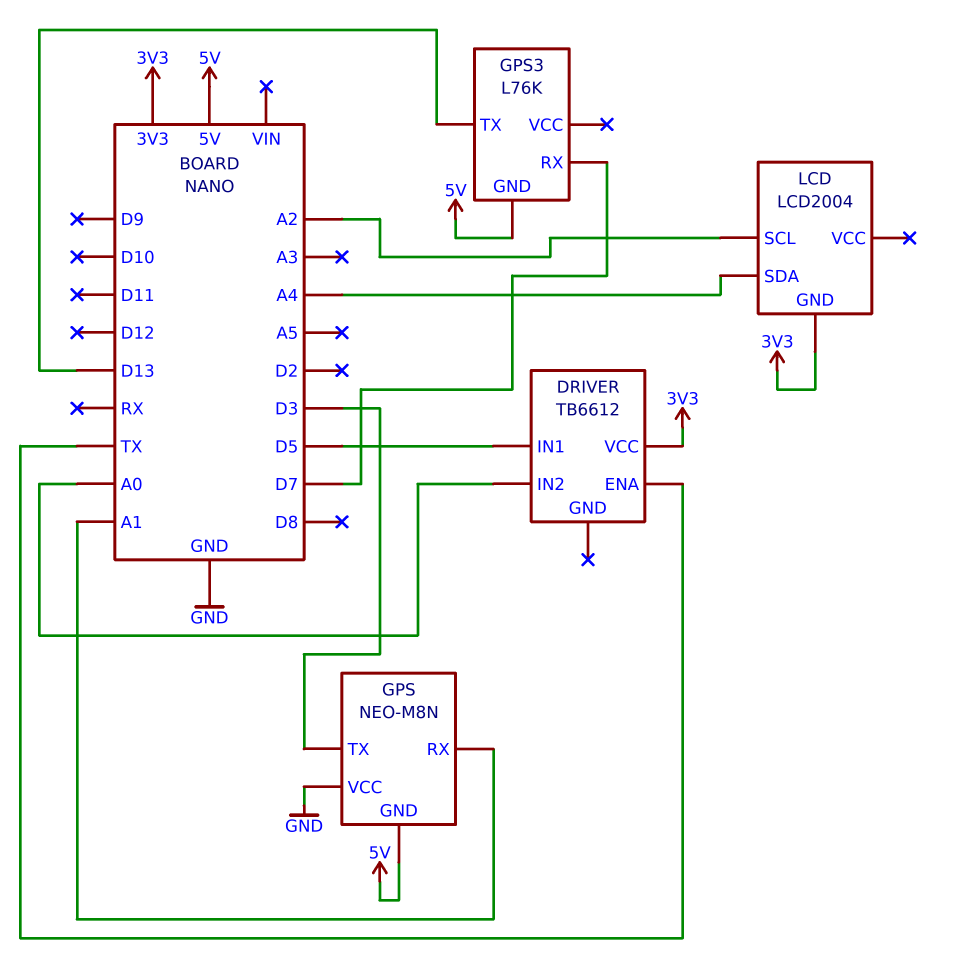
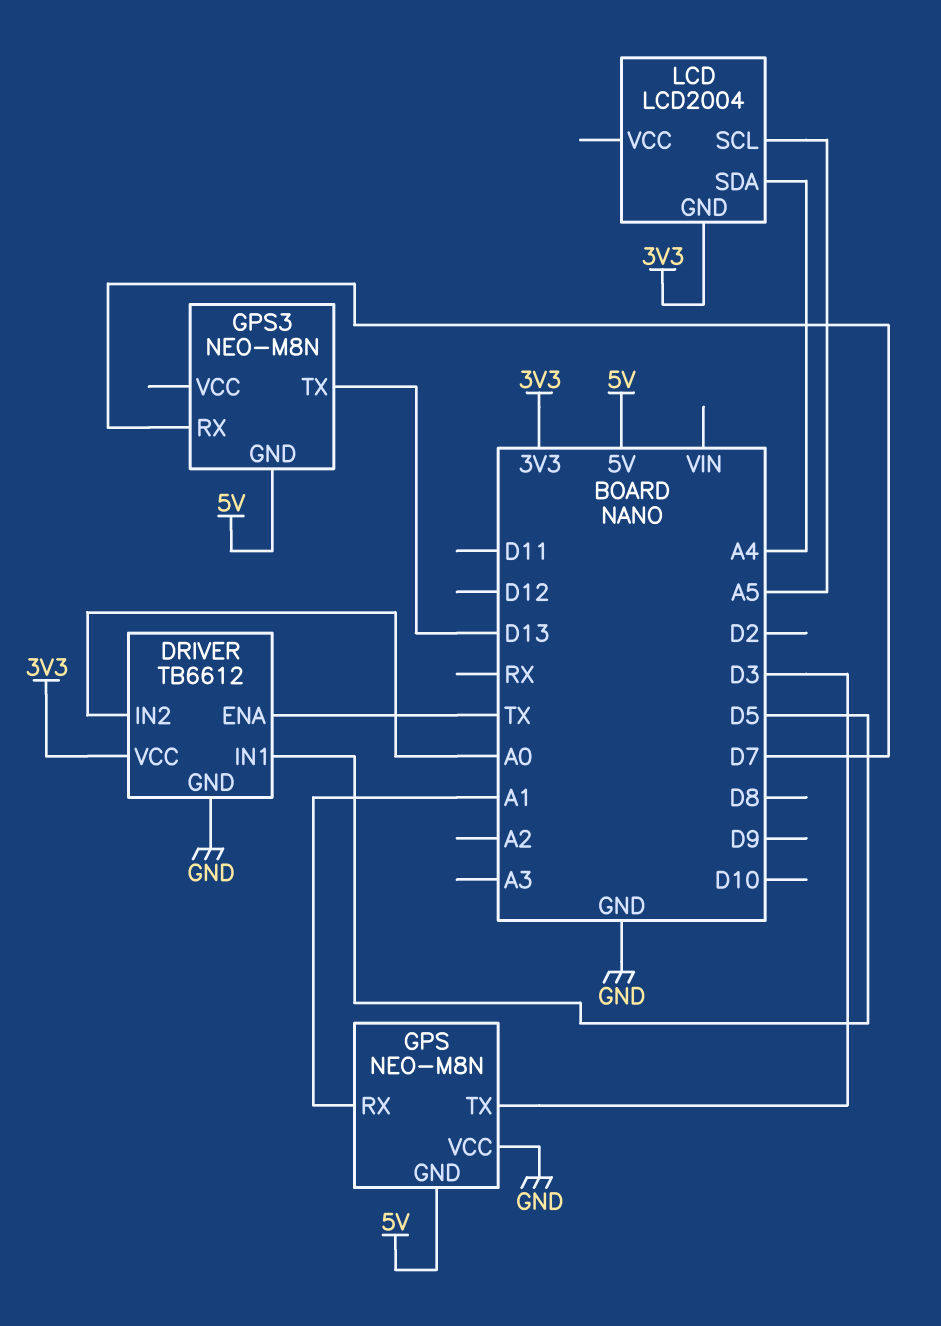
DRIVER pin GND: none -> GND
GPS3: L76K -> NEO-M8N
LCD pin SCL: A2 -> A5

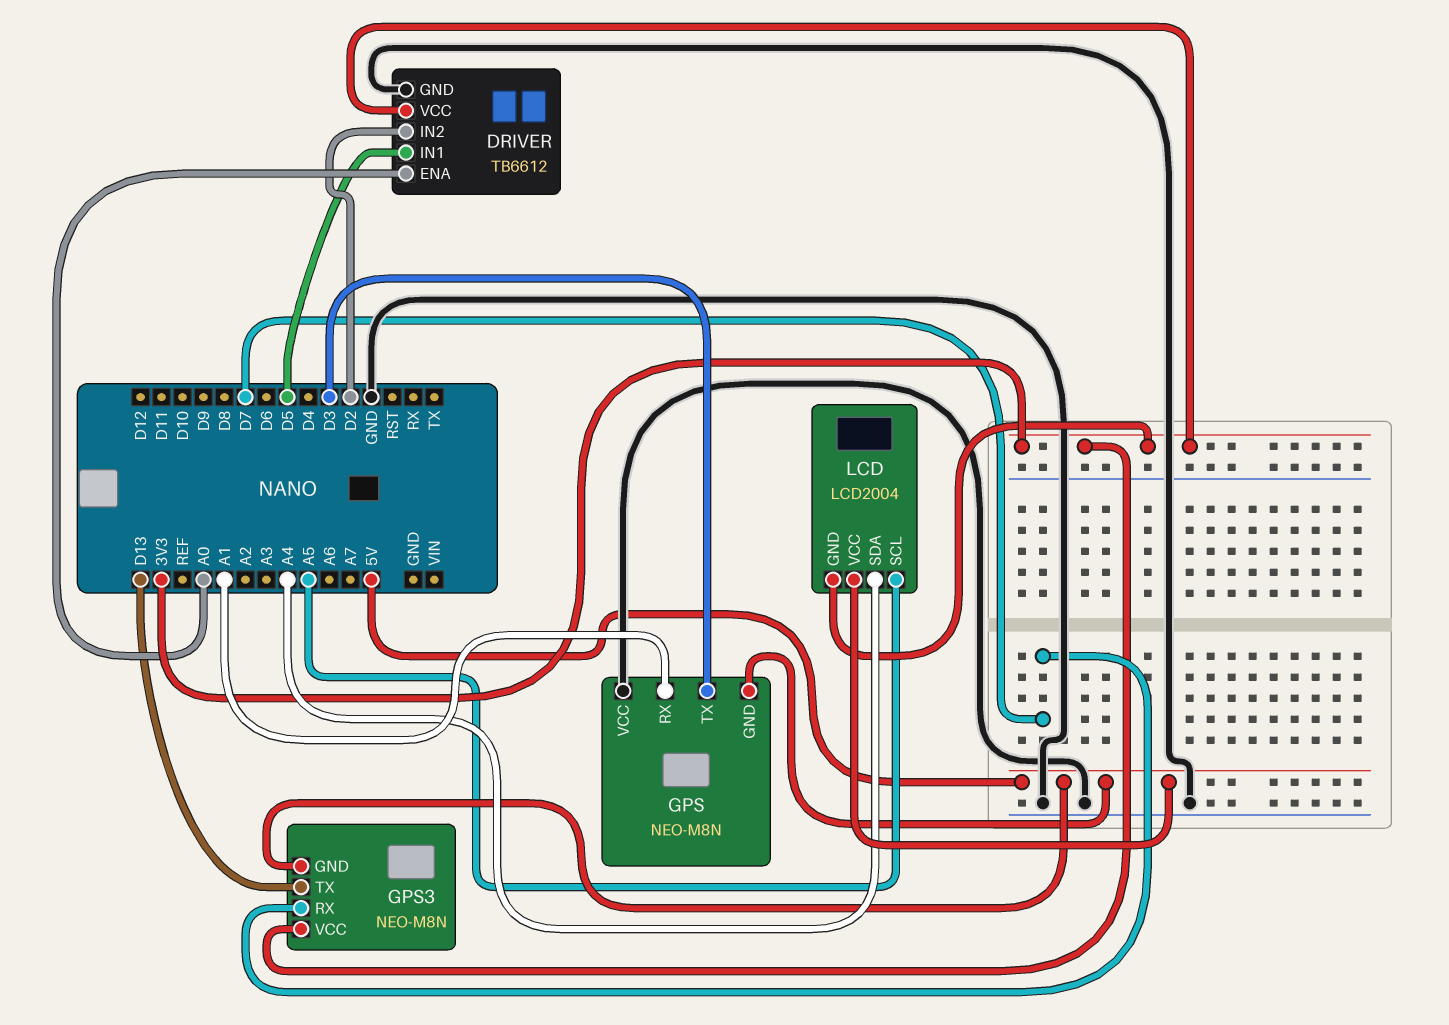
DRIVER pin ENA: TX -> A0
DRIVER pin IN2: A0 -> D2
GPS3 pin VCC: none -> 3V3
LCD pin VCC: none -> 5V

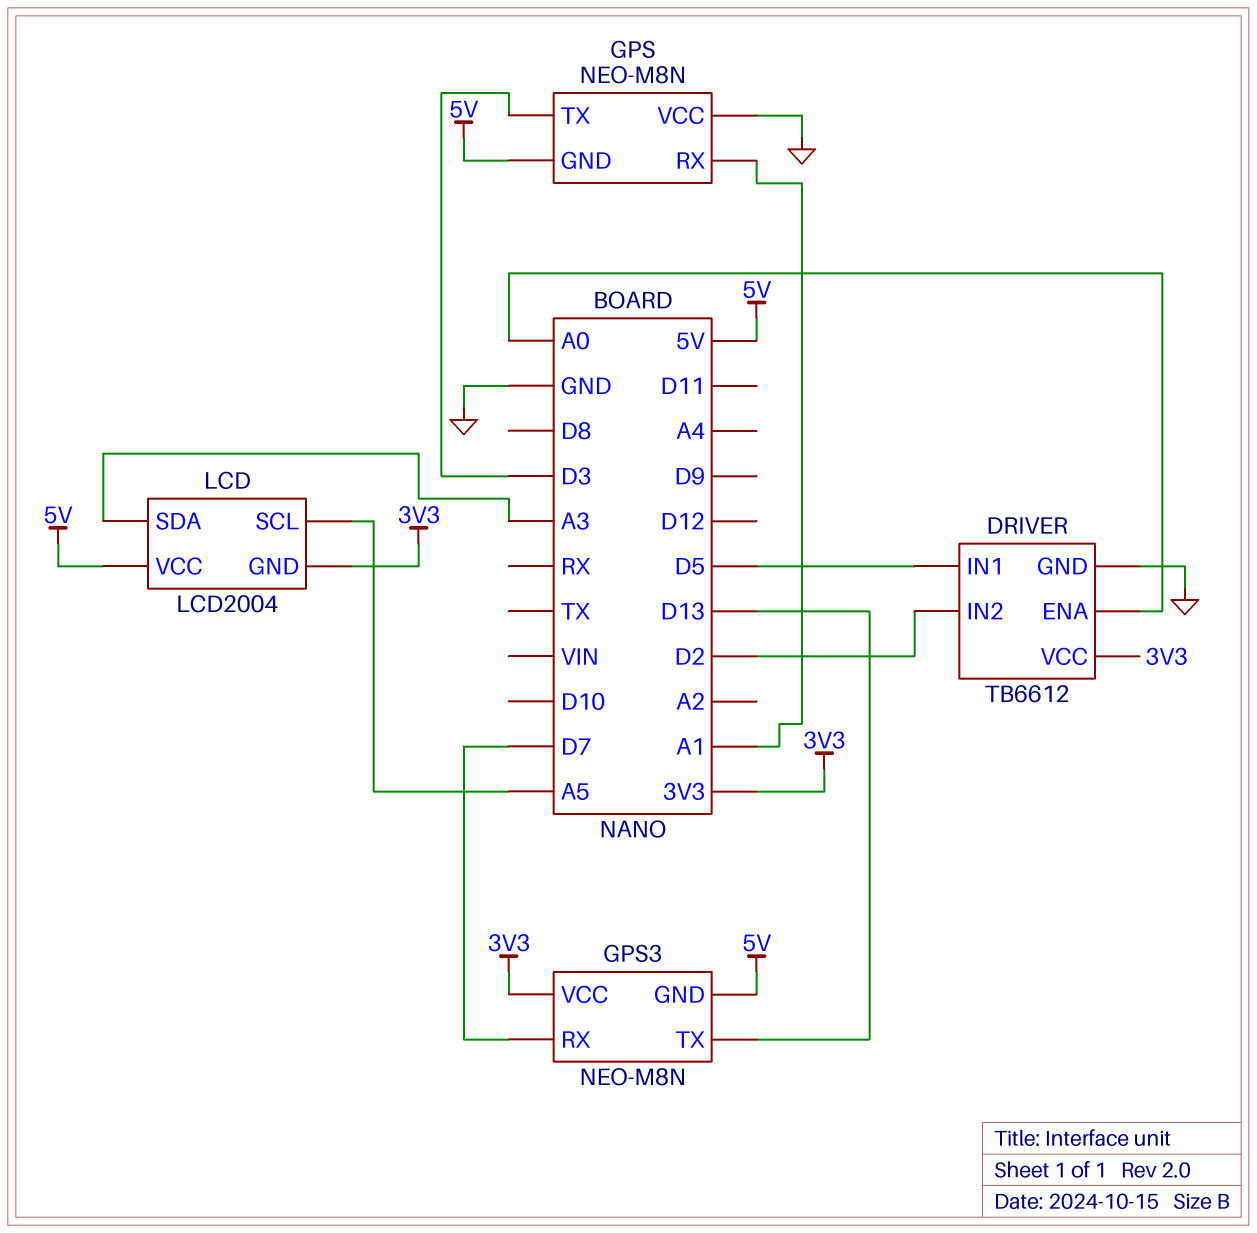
LCD pin SDA: A4 -> A3

